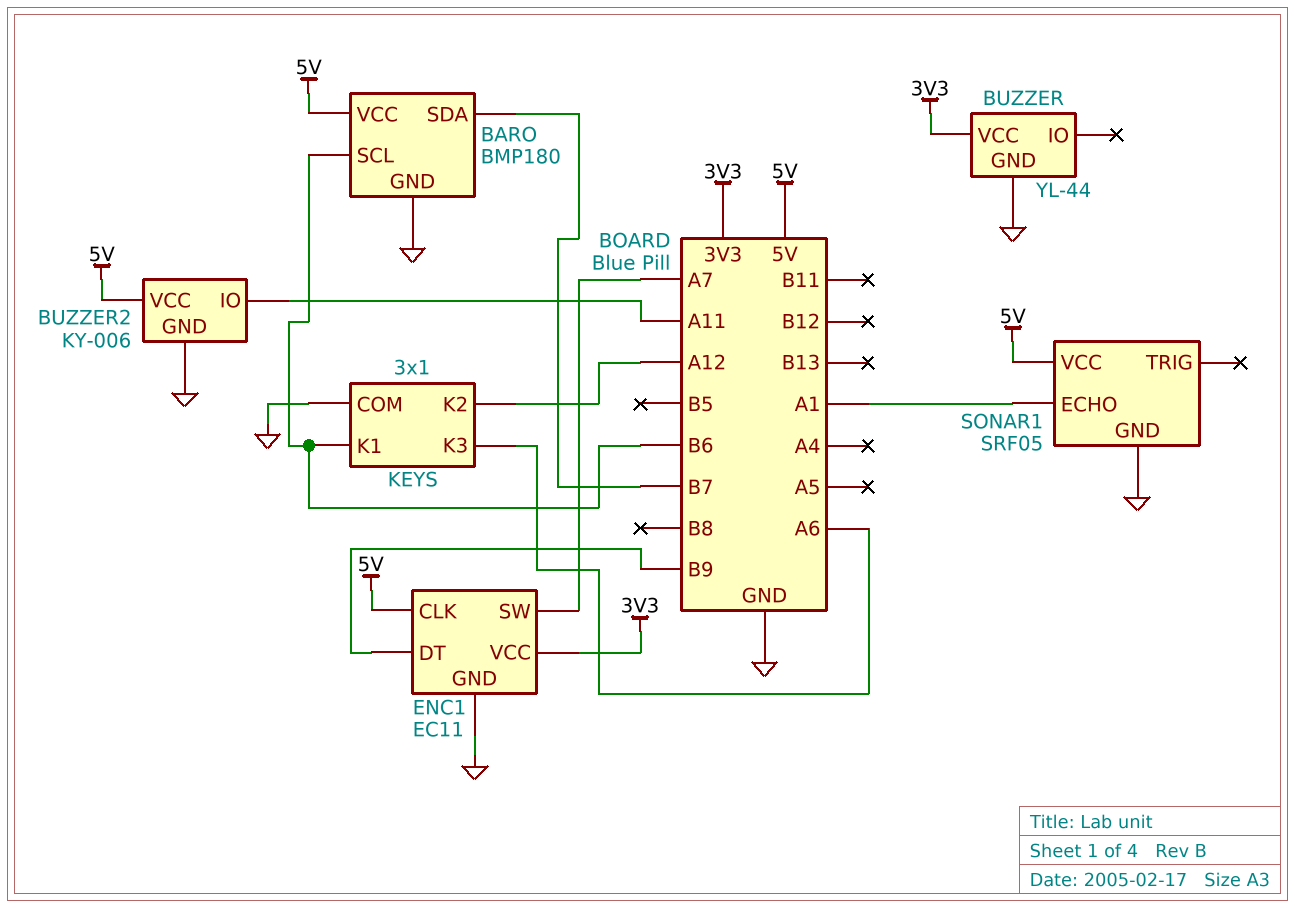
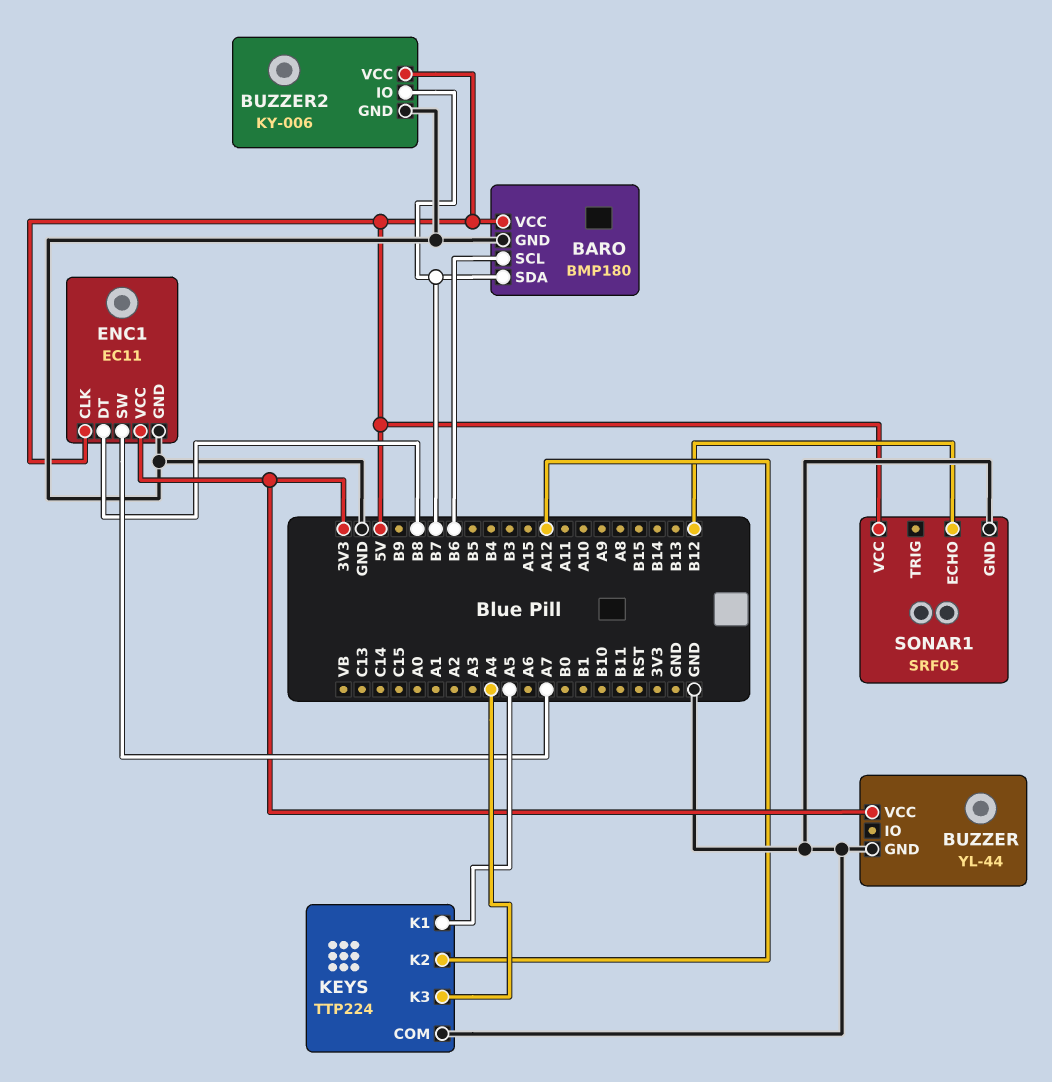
BUZZER2 pin IO: A11 -> B7
ENC1 pin DT: B9 -> B8
KEYS: 3x1 -> TTP224
KEYS pin K1: B6 -> A5
KEYS pin K3: A6 -> A4
SONAR1 pin ECHO: A1 -> B12

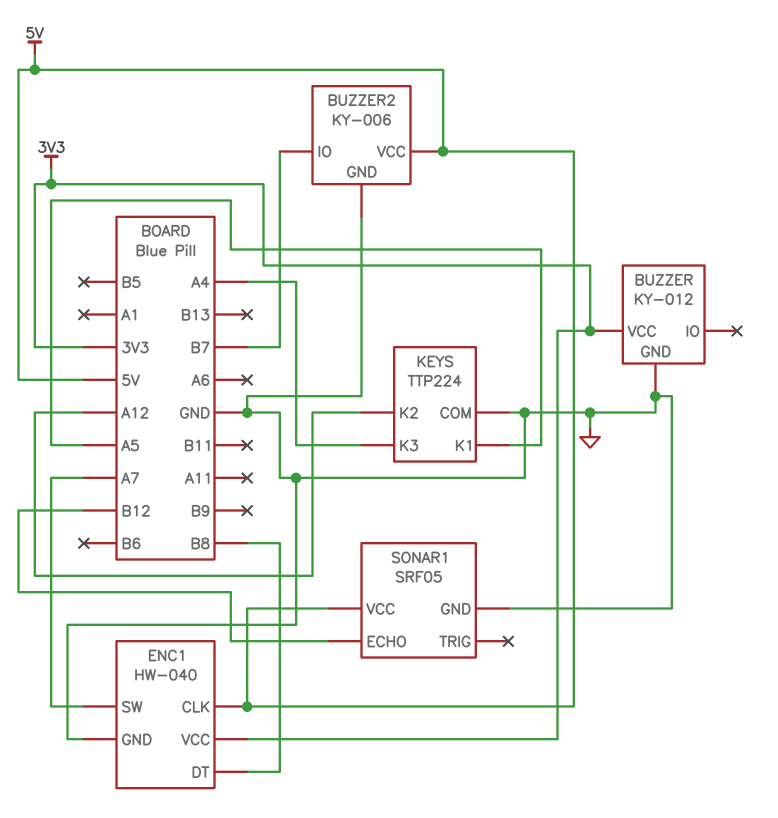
BARO: BMP180 -> none
BARO pin GND: GND -> none
BARO pin SCL: B6 -> none
BARO pin SDA: B7 -> none
BARO pin VCC: 5V -> none
BUZZER: YL-44 -> KY-012
ENC1: EC11 -> HW-040

